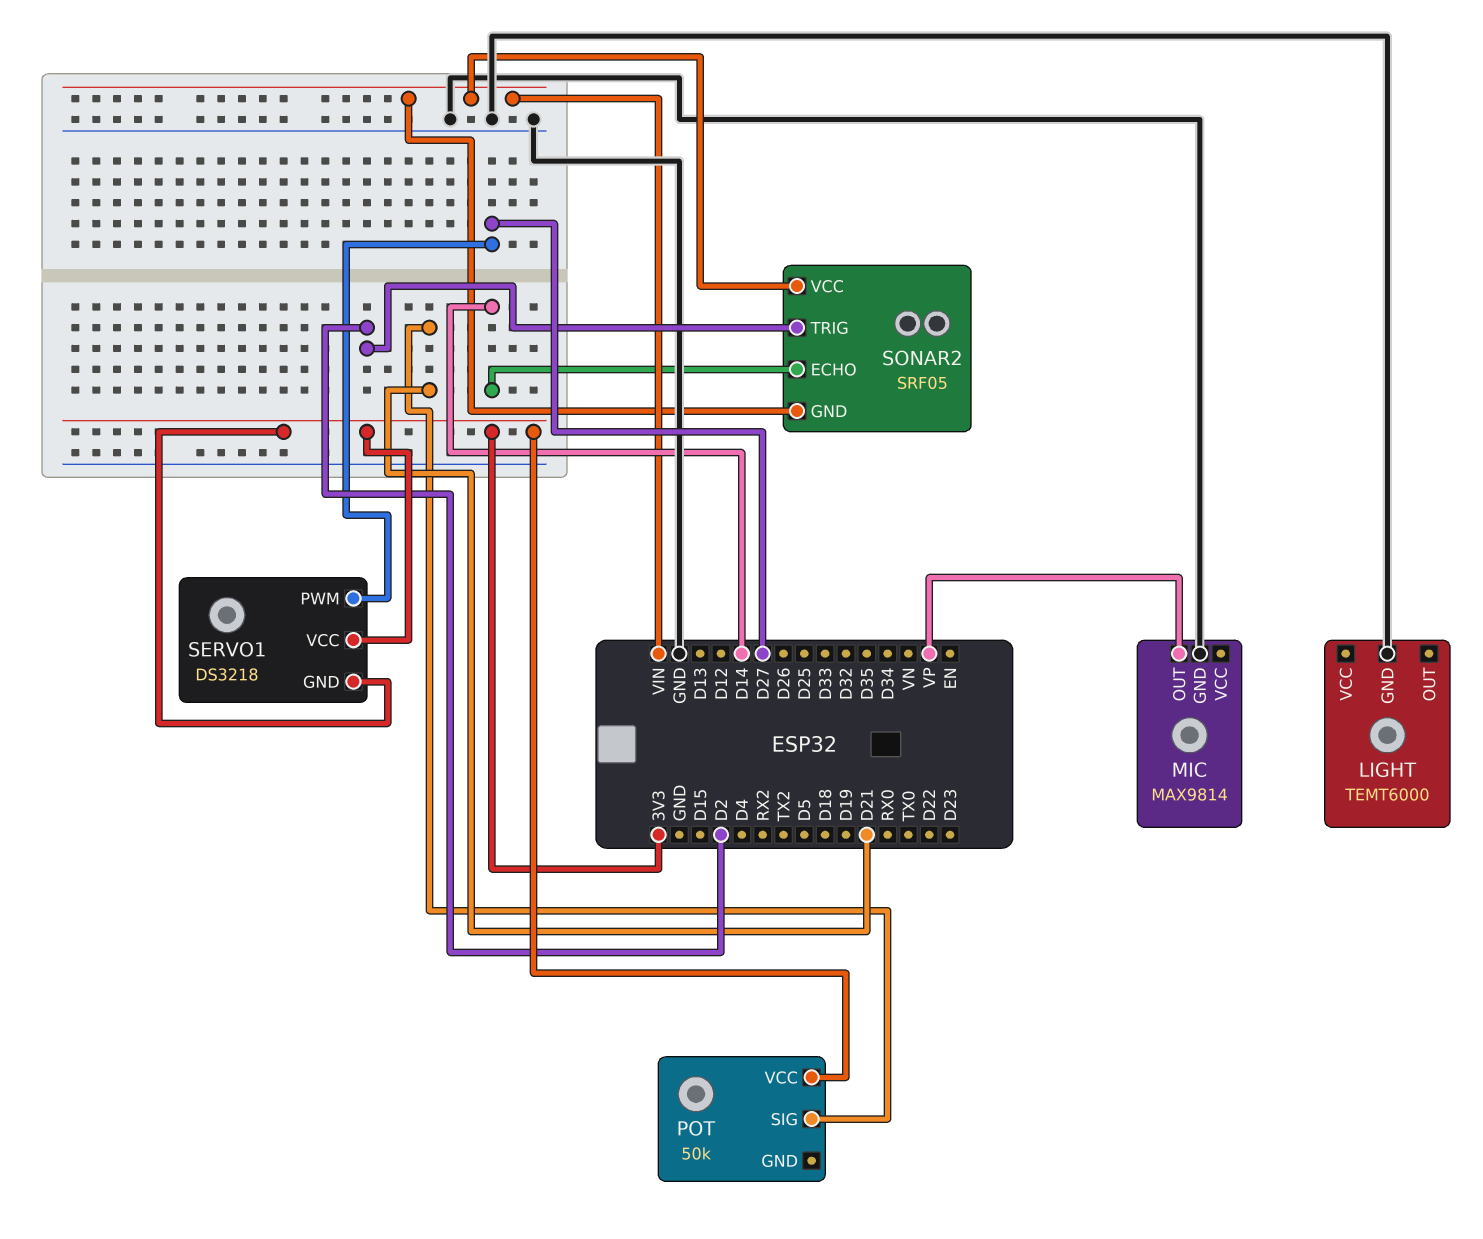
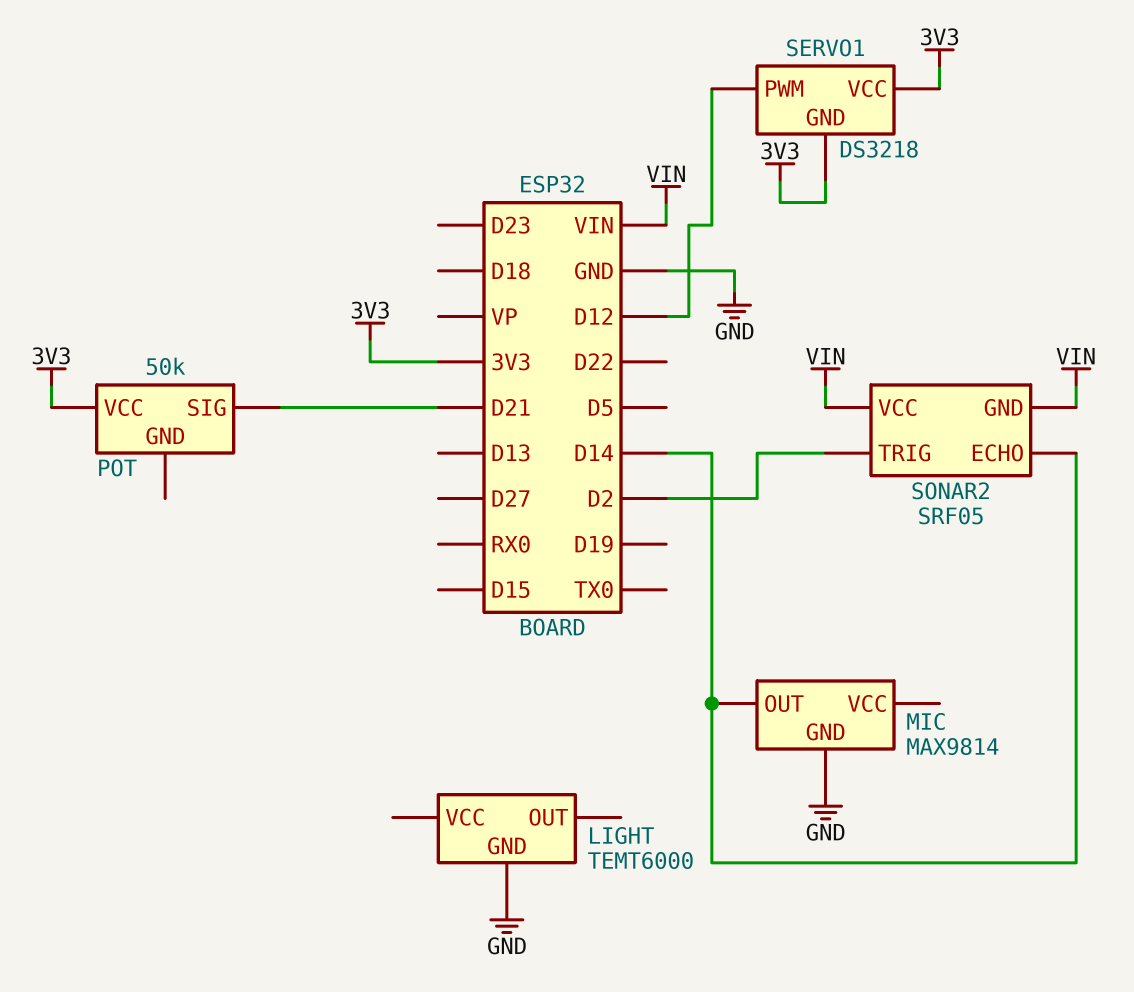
MIC pin OUT: VP -> D14
SERVO1 pin PWM: D27 -> D12

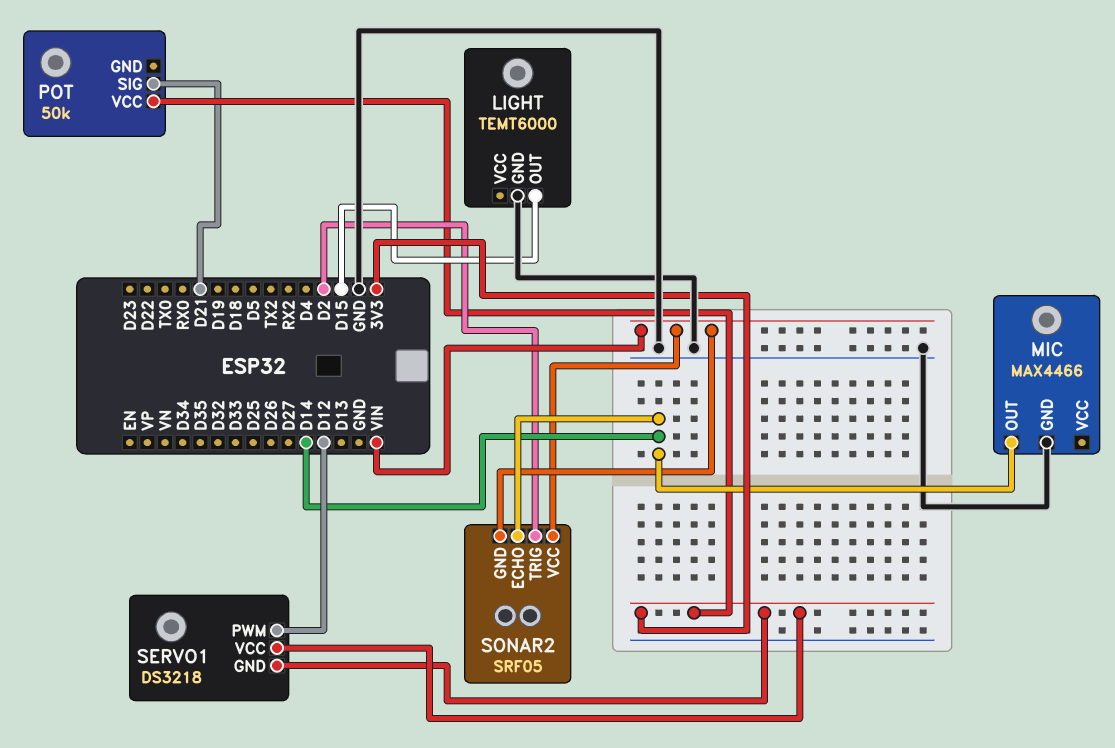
LIGHT pin OUT: none -> D15
MIC: MAX9814 -> MAX4466

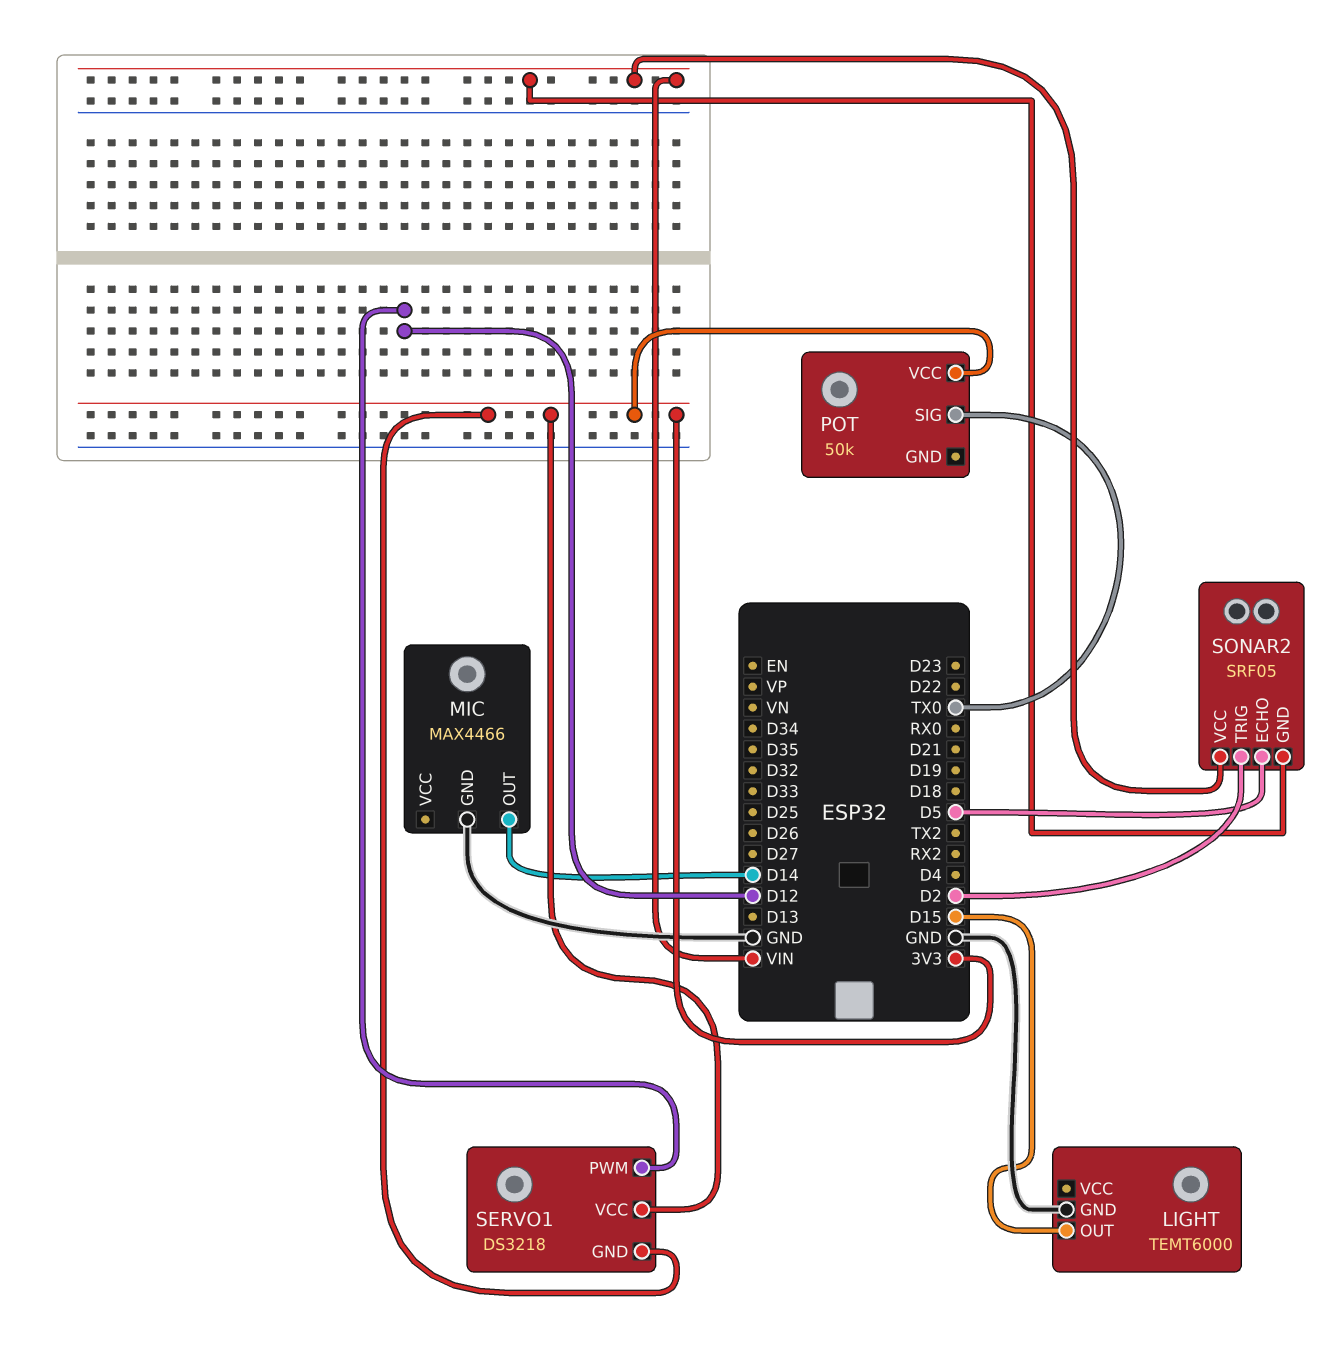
POT pin SIG: D21 -> TX0
SONAR2 pin ECHO: D14 -> D5

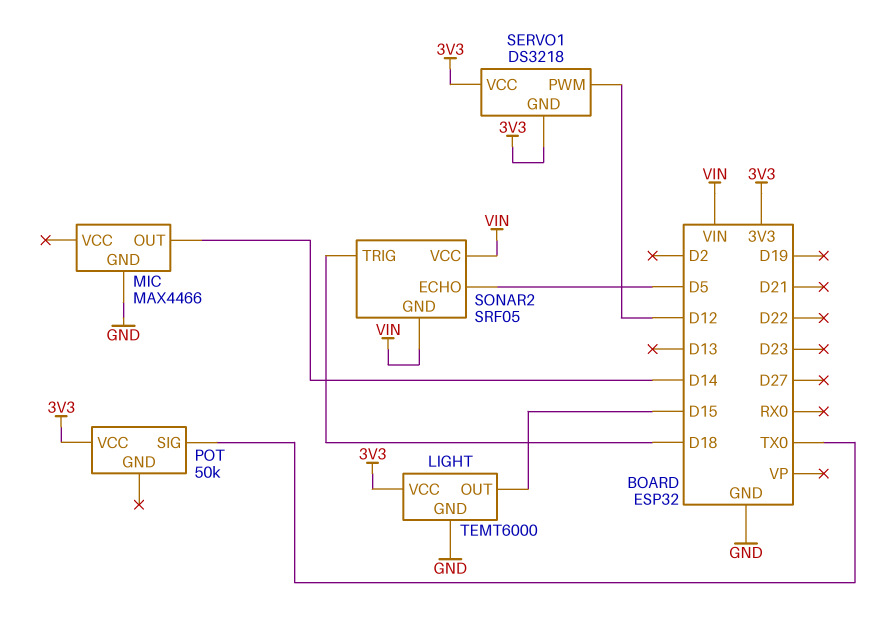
LIGHT pin VCC: none -> 3V3
SONAR2 pin TRIG: D2 -> D18

